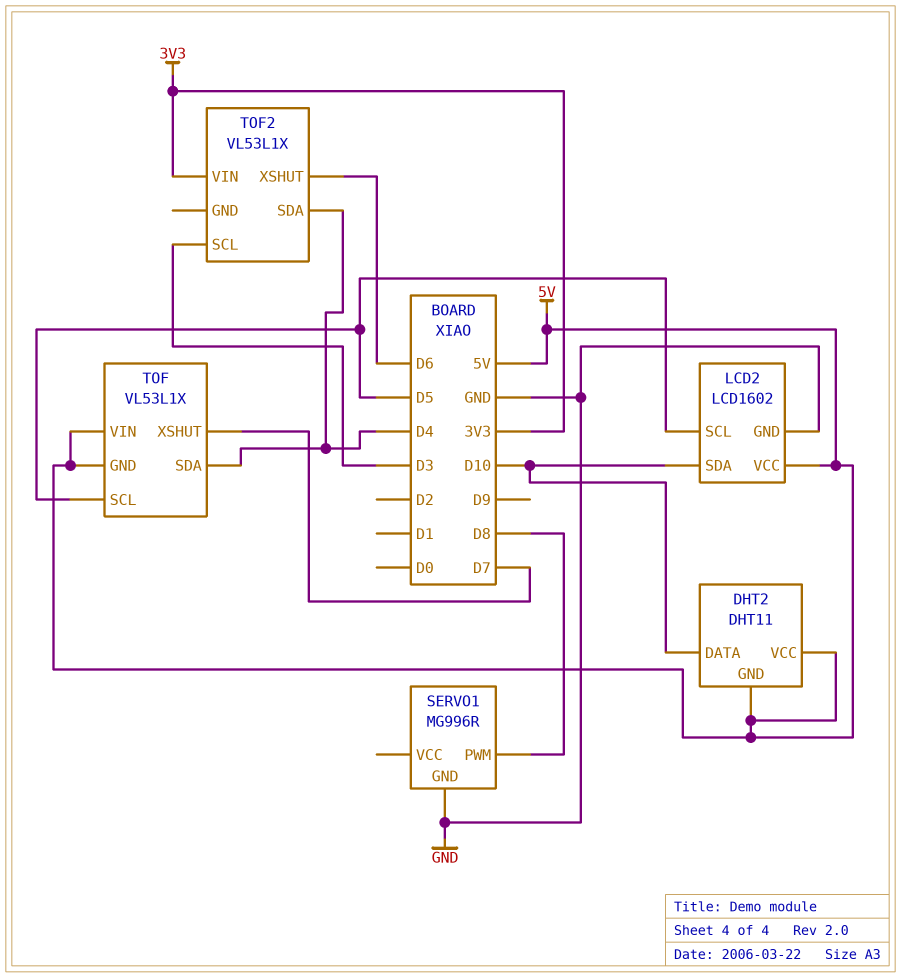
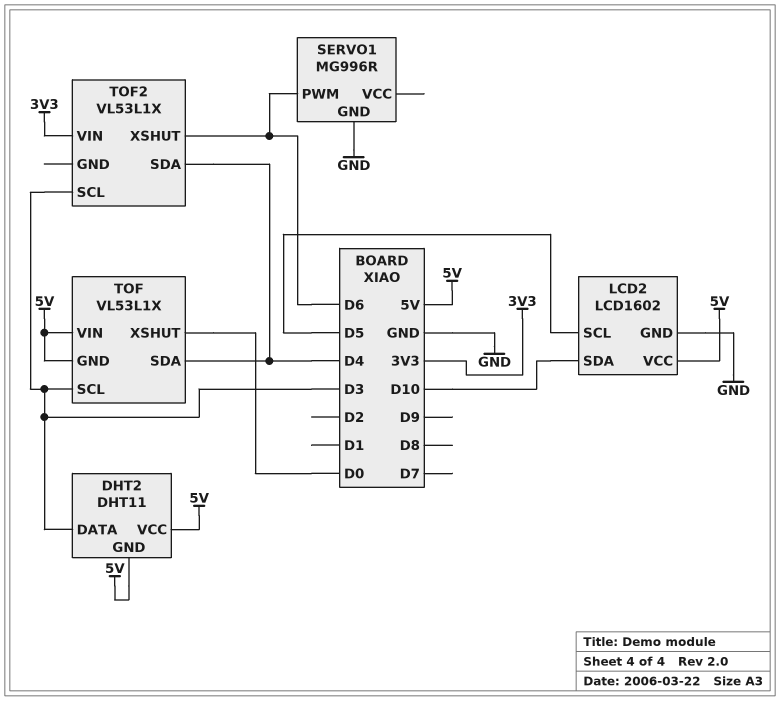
DHT2 pin DATA: D10 -> D3
SERVO1 pin PWM: D8 -> D6
TOF pin SCL: D5 -> D3
TOF pin XSHUT: D7 -> D0

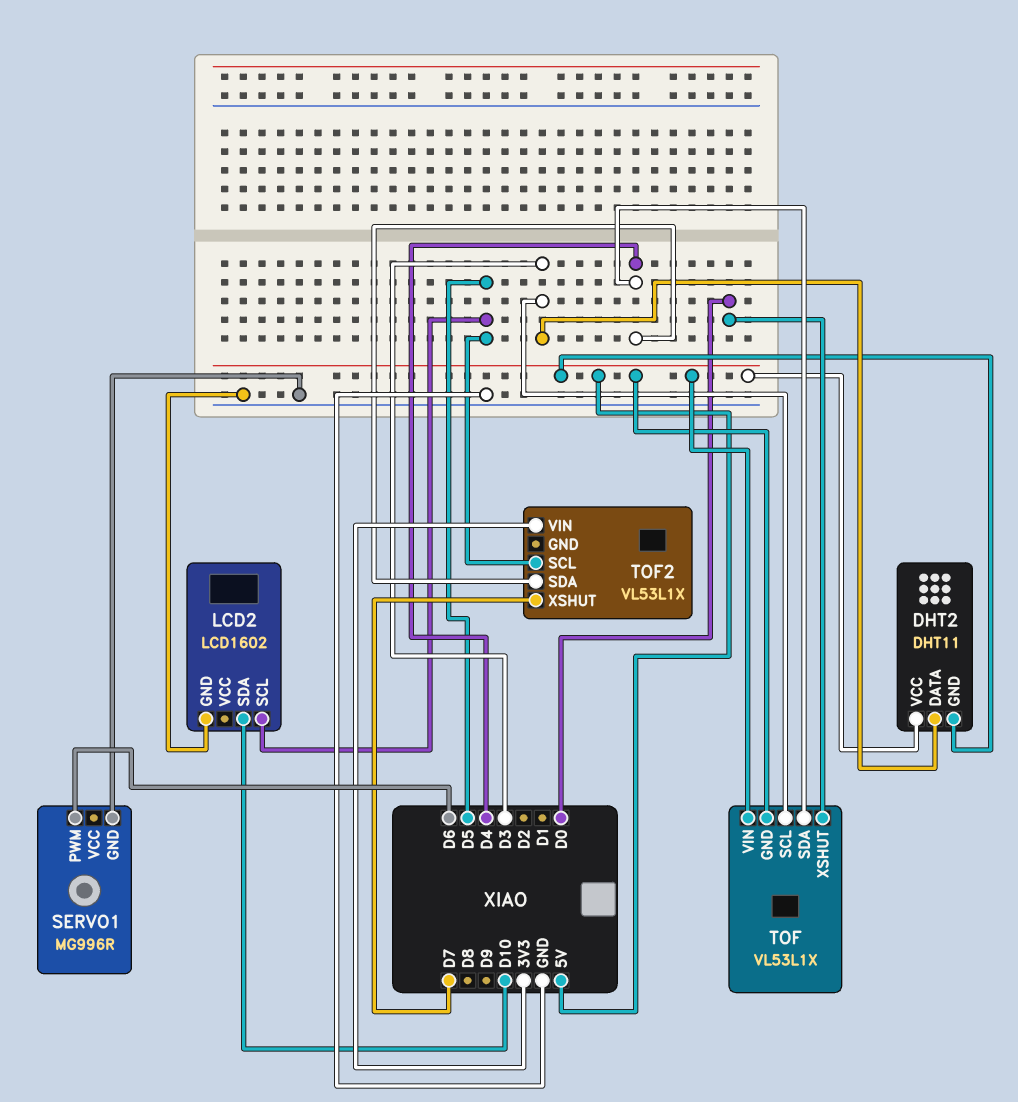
LCD2 pin VCC: 5V -> none
TOF2 pin SCL: D3 -> D5
TOF2 pin XSHUT: D6 -> D7

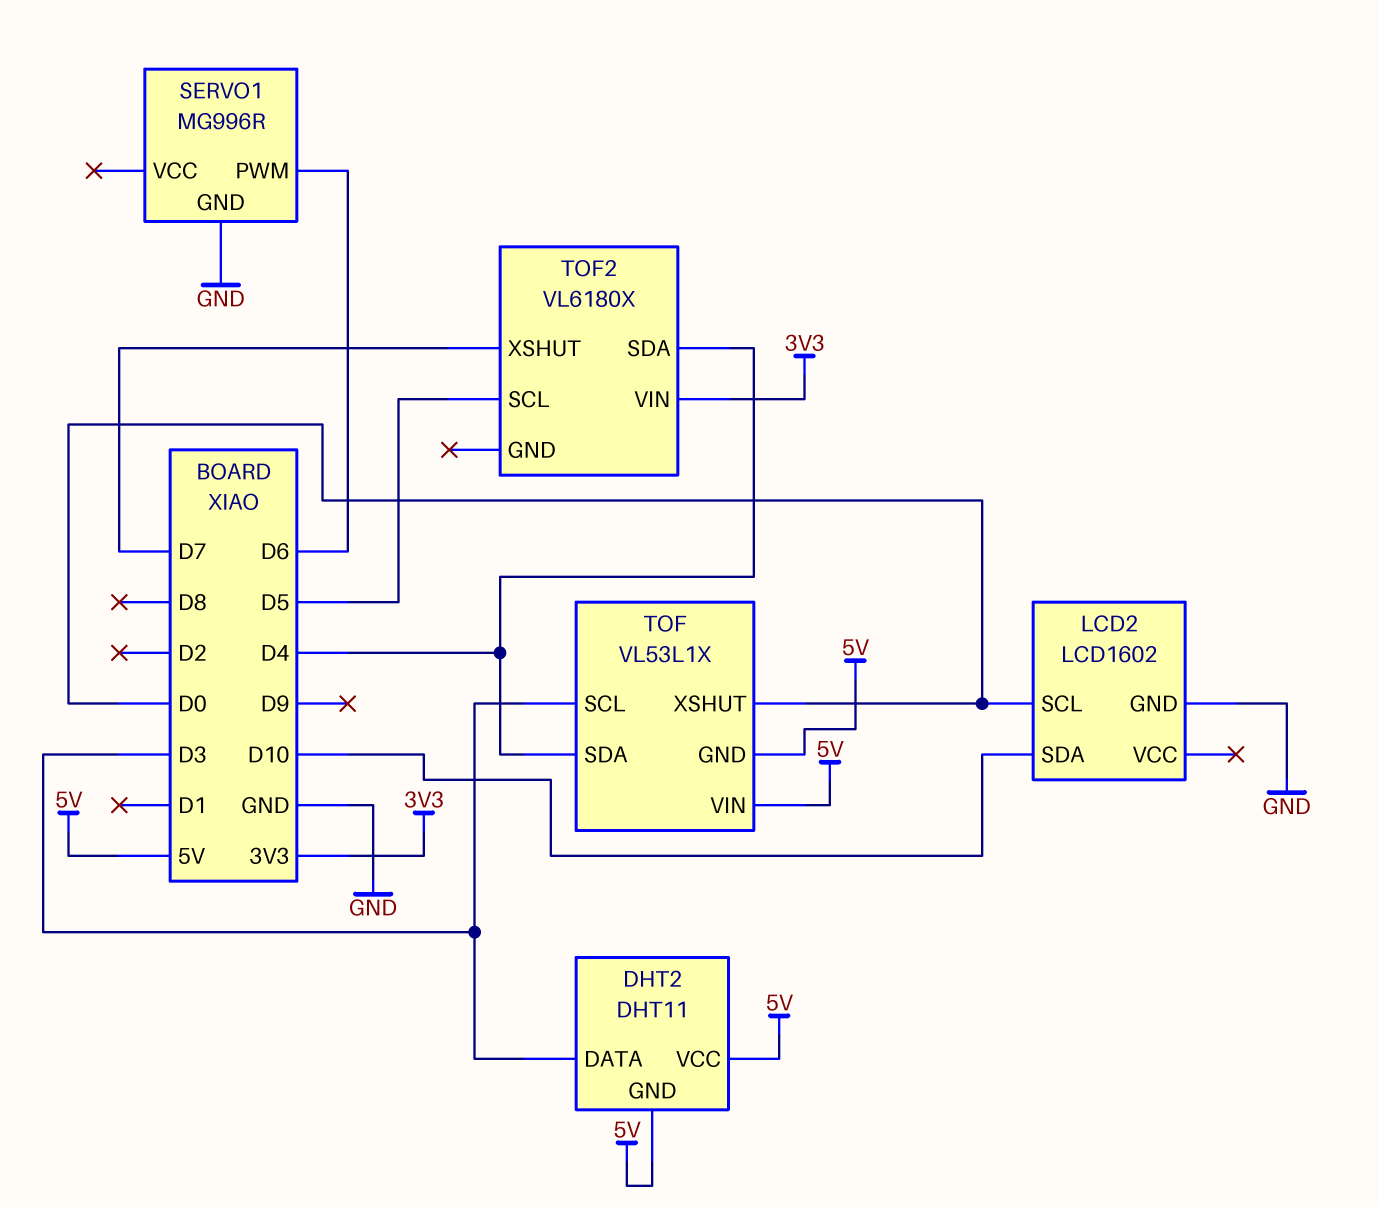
LCD2 pin SCL: D5 -> D0
TOF2: VL53L1X -> VL6180X

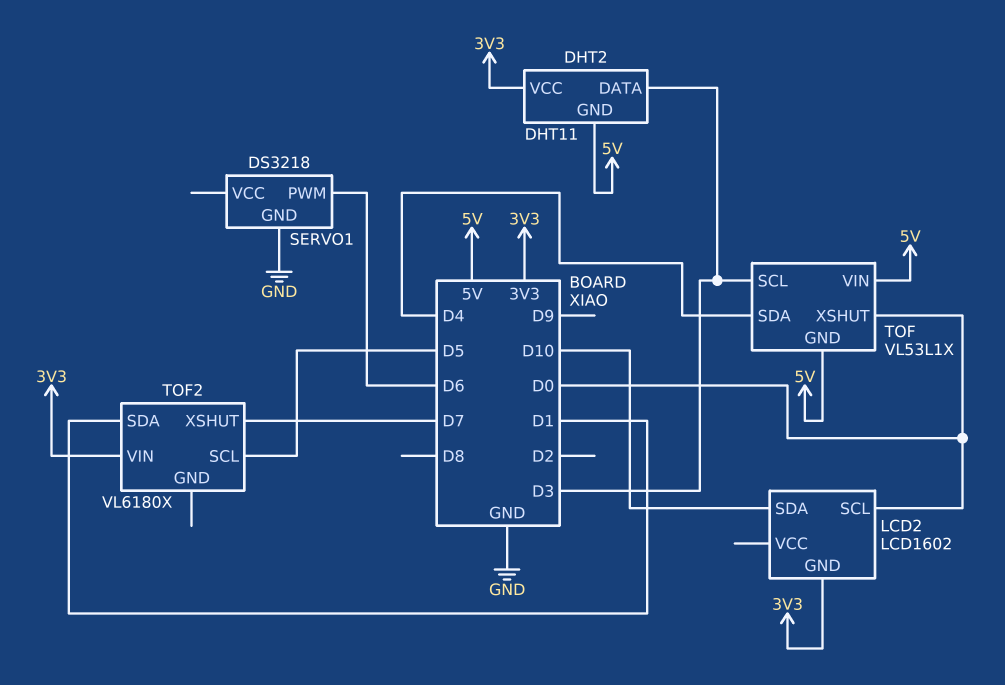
DHT2 pin VCC: 5V -> 3V3
LCD2 pin GND: GND -> 3V3
SERVO1: MG996R -> DS3218
TOF2 pin SDA: D4 -> D1

